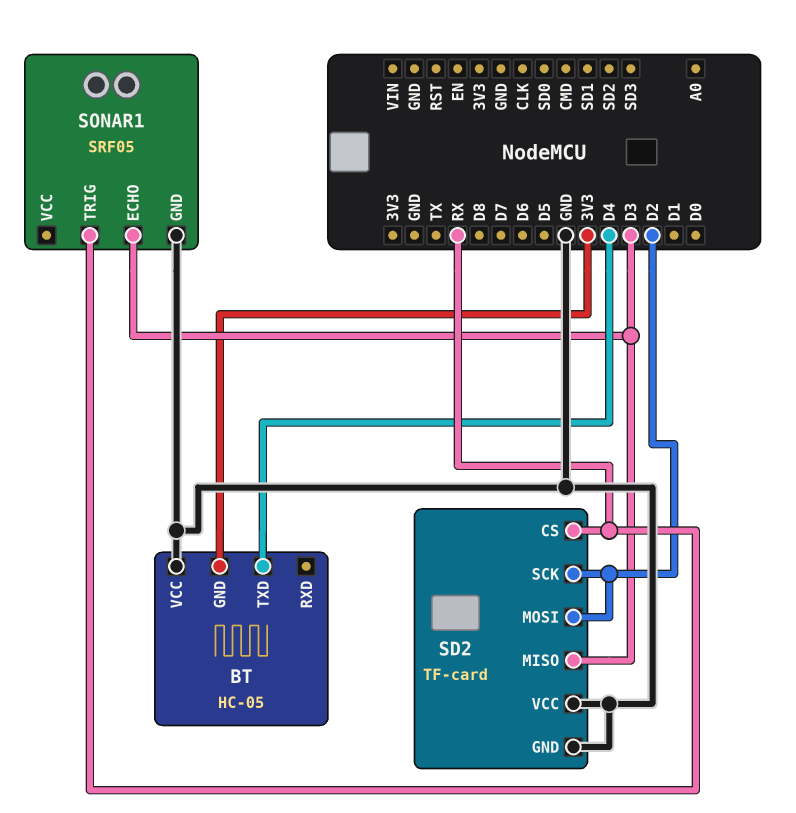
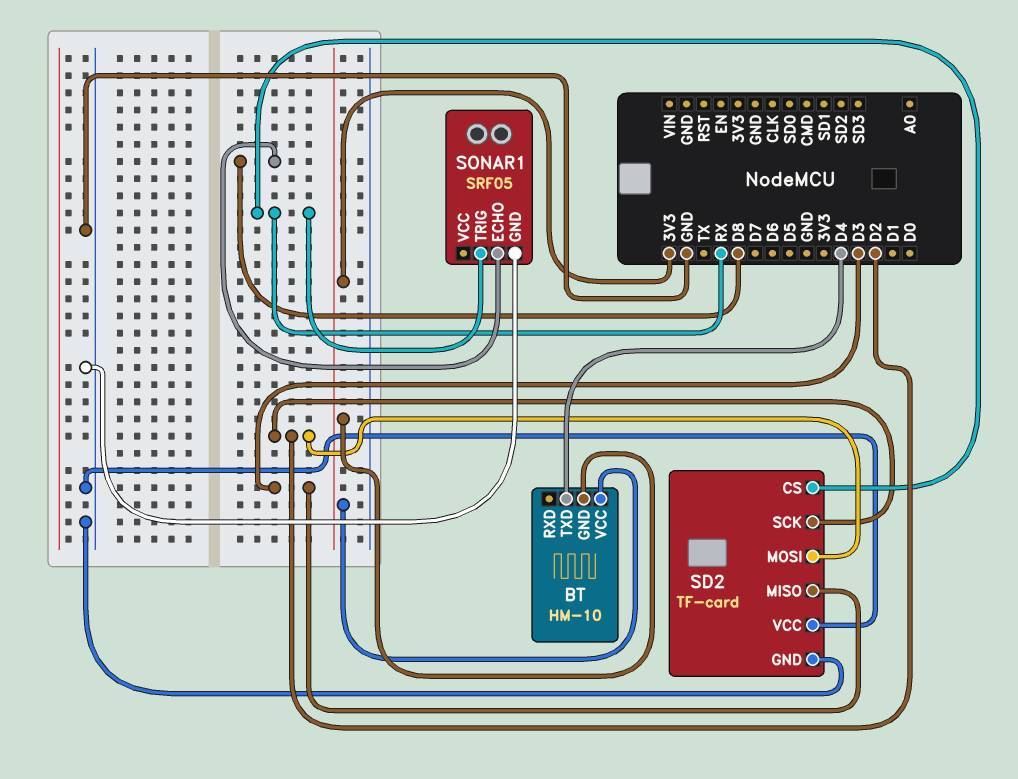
BT: HC-05 -> HM-10
BT pin VCC: GND -> 3V3
SONAR1 pin ECHO: D3 -> D8

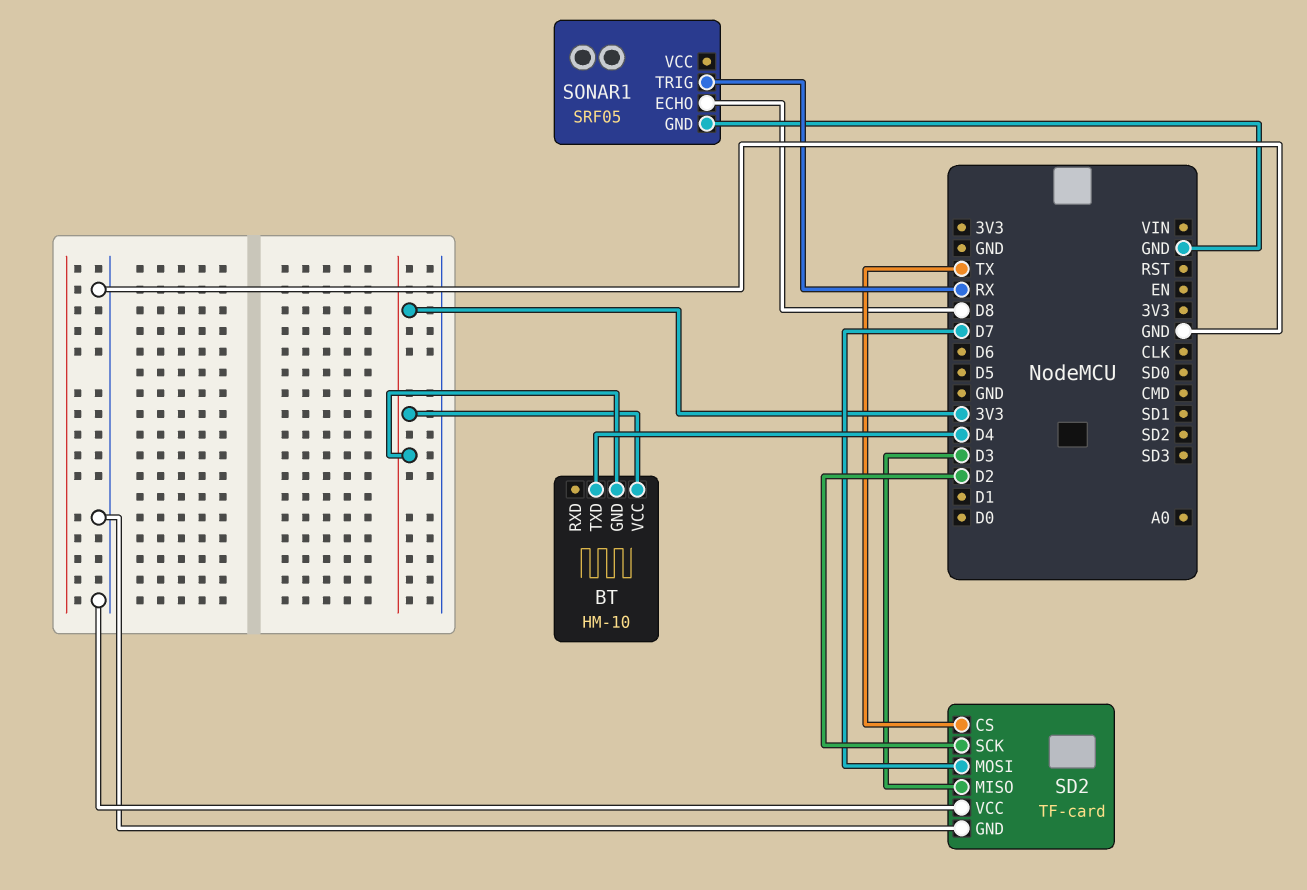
SD2 pin CS: RX -> TX
SD2 pin MOSI: D2 -> D7

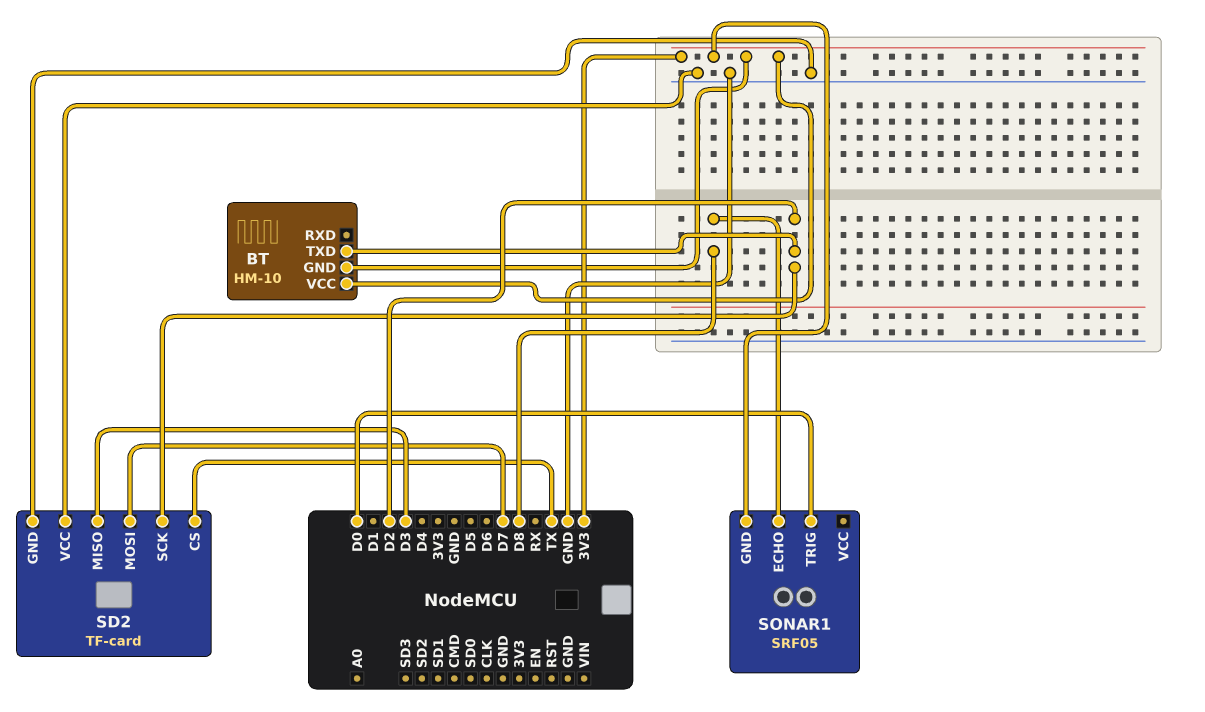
BT pin TXD: D4 -> D2
SONAR1 pin GND: GND -> 3V3
SONAR1 pin TRIG: RX -> D0

